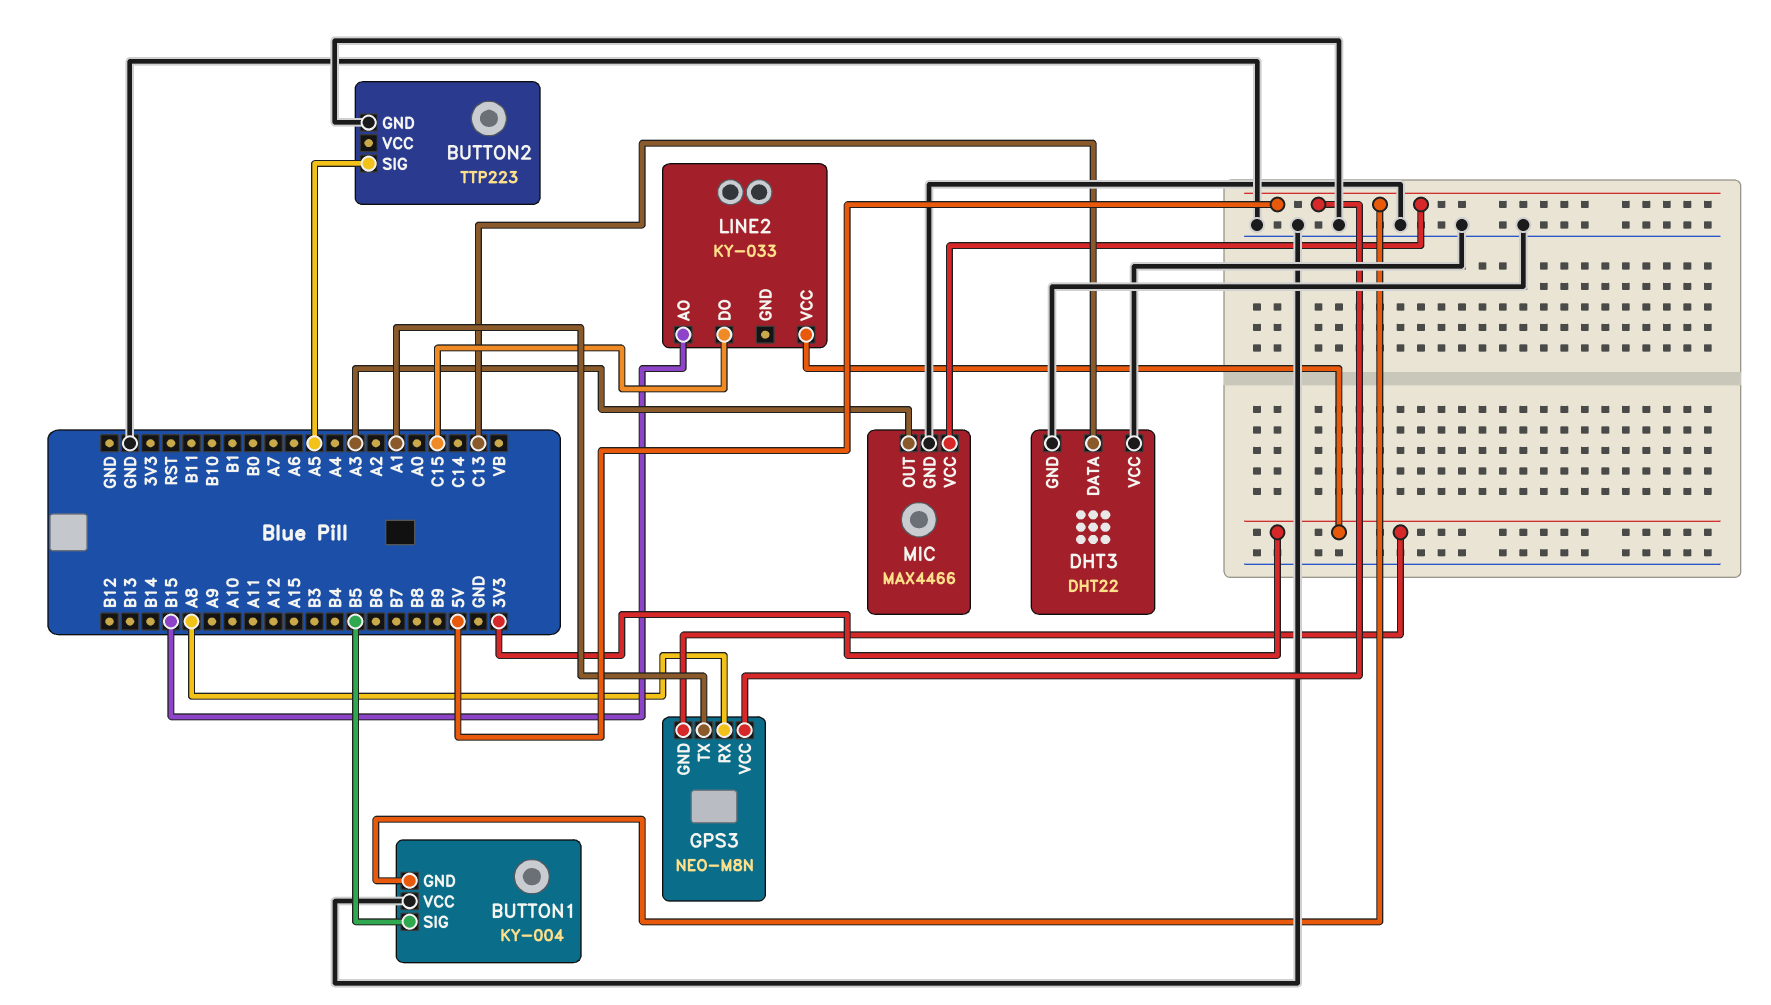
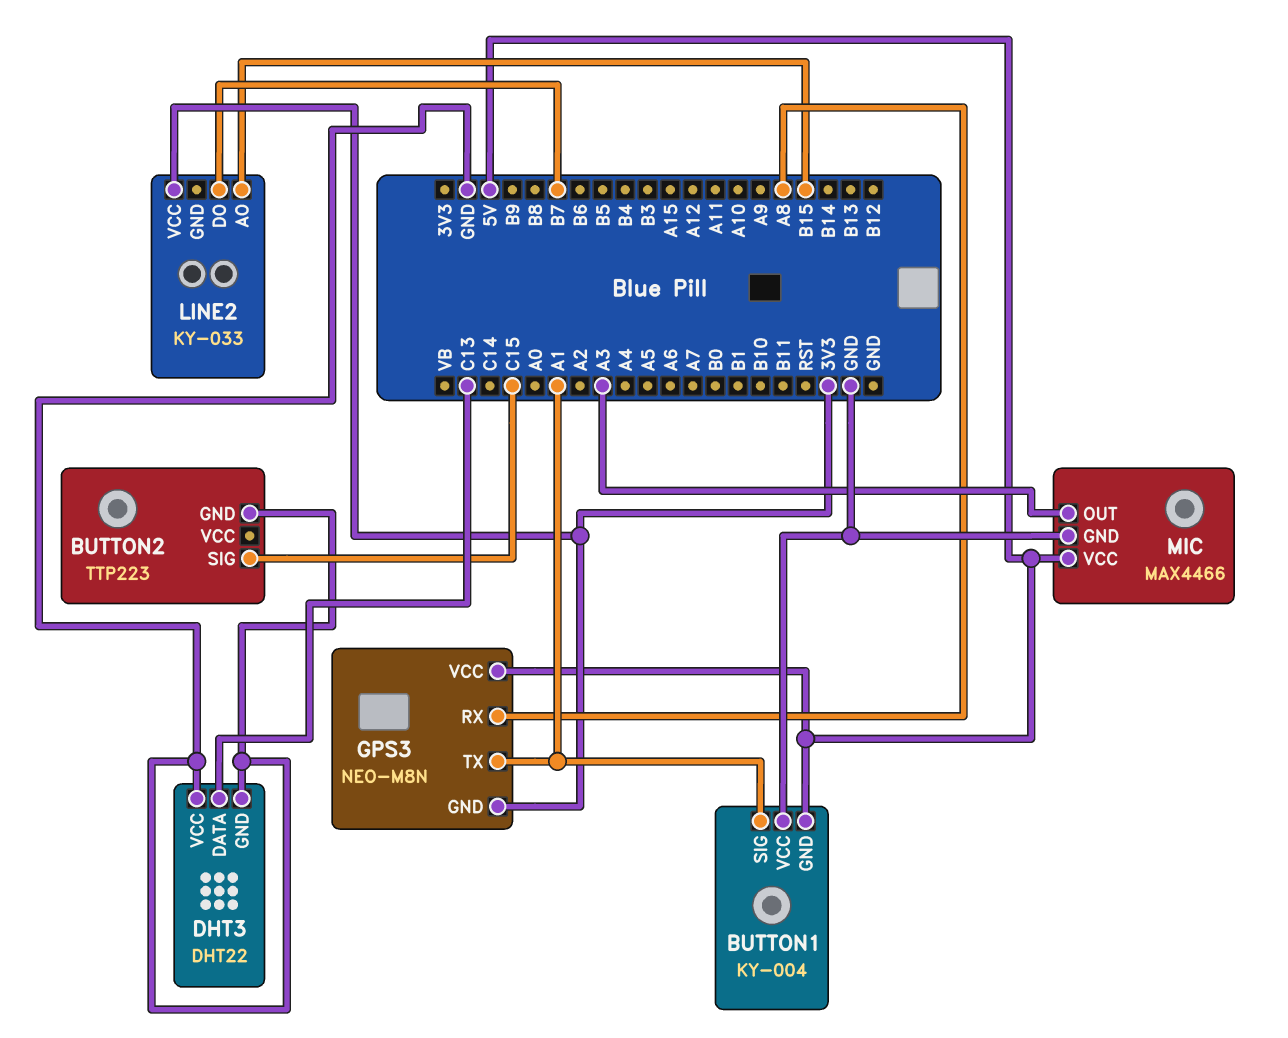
BUTTON1 pin SIG: B5 -> A1
BUTTON2 pin SIG: A5 -> C15
LINE2 pin DO: C15 -> B7

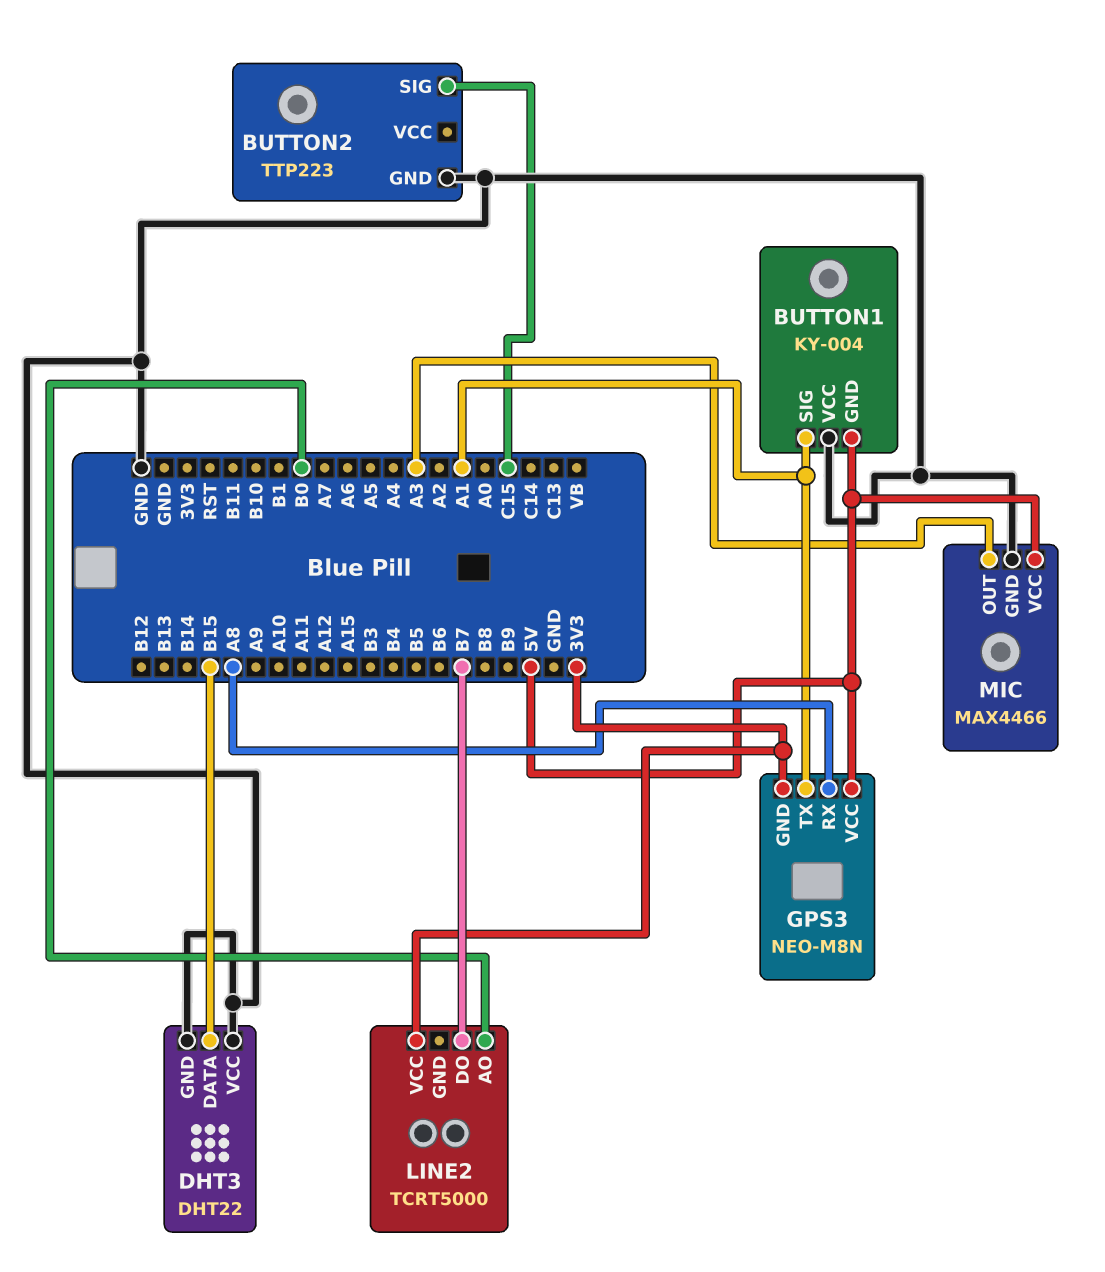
DHT3 pin DATA: C13 -> B15
LINE2: KY-033 -> TCRT5000
LINE2 pin AO: B15 -> B0

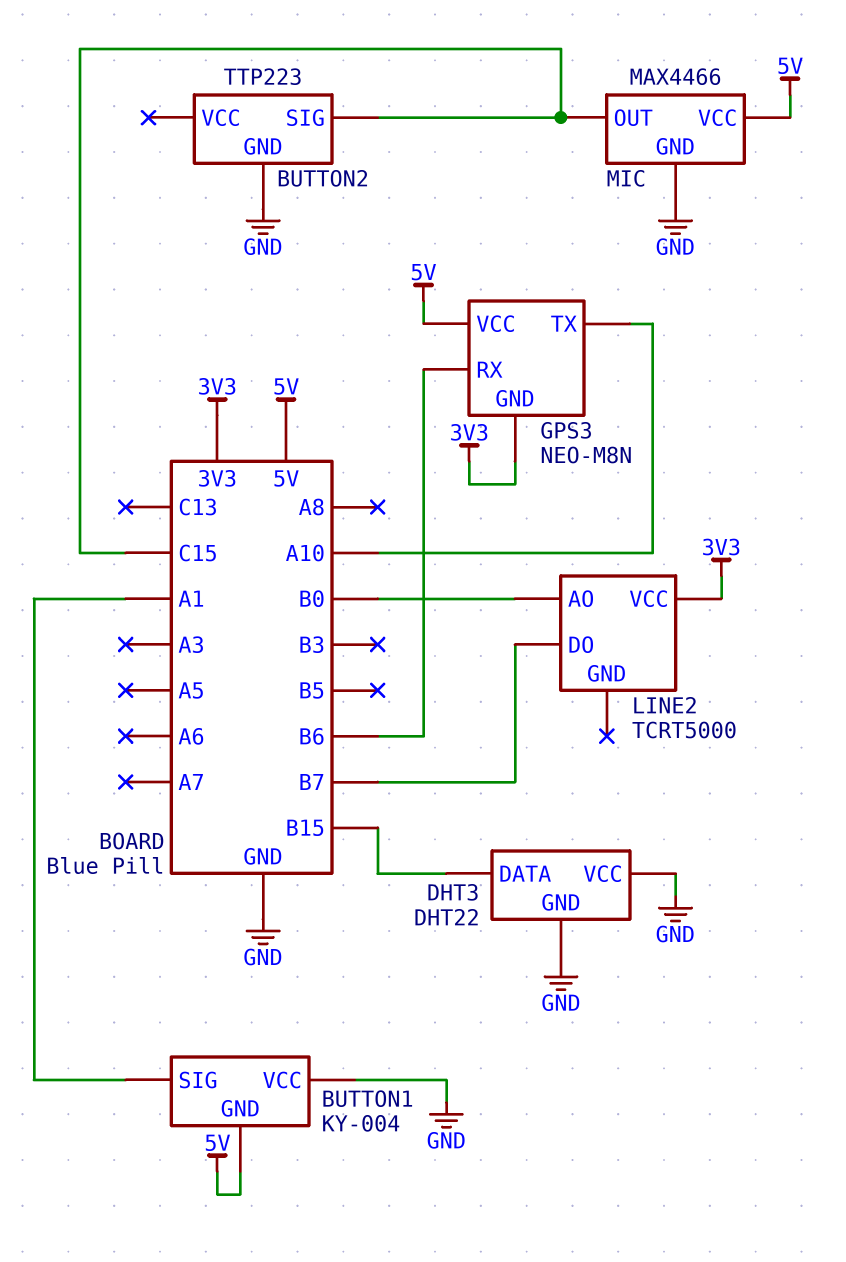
GPS3 pin RX: A8 -> B6
GPS3 pin TX: A1 -> A10
MIC pin OUT: A3 -> C15

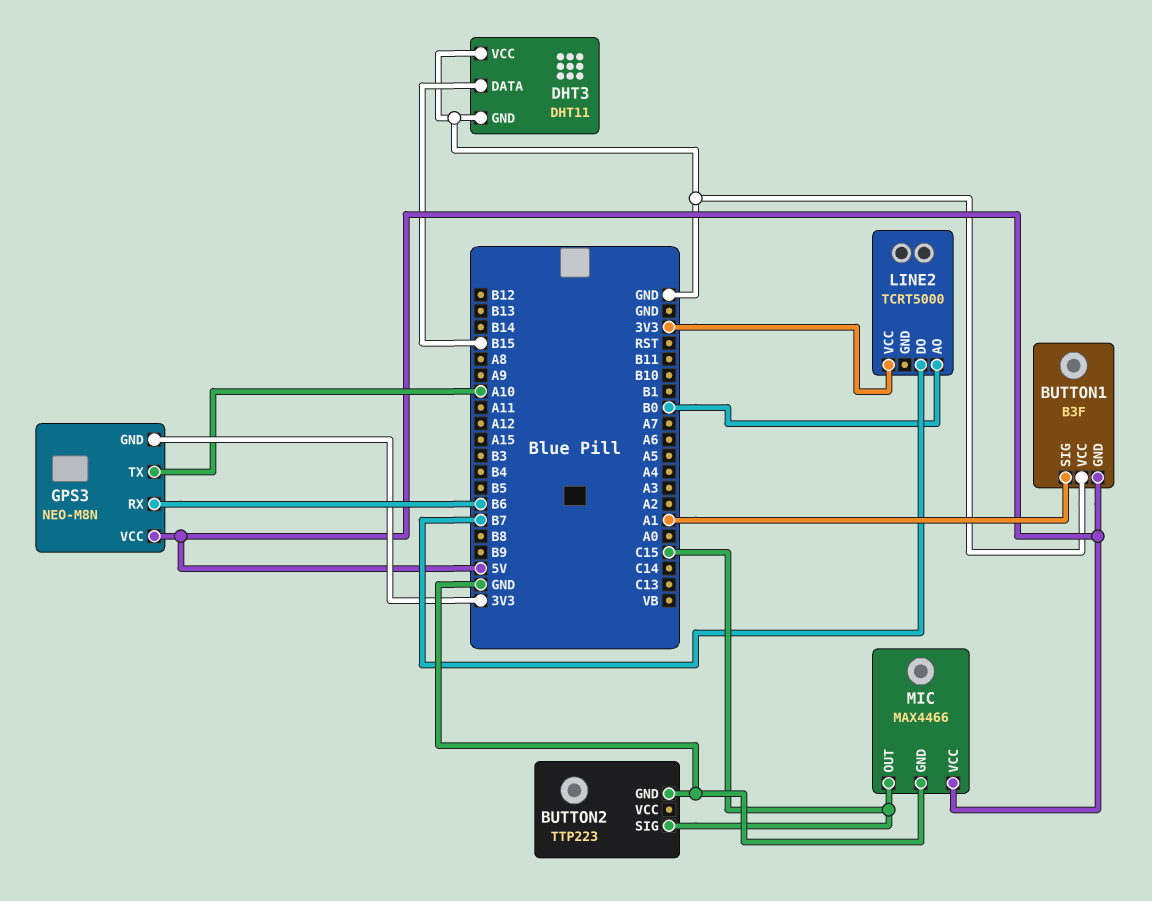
BUTTON1: KY-004 -> B3F
DHT3: DHT22 -> DHT11

